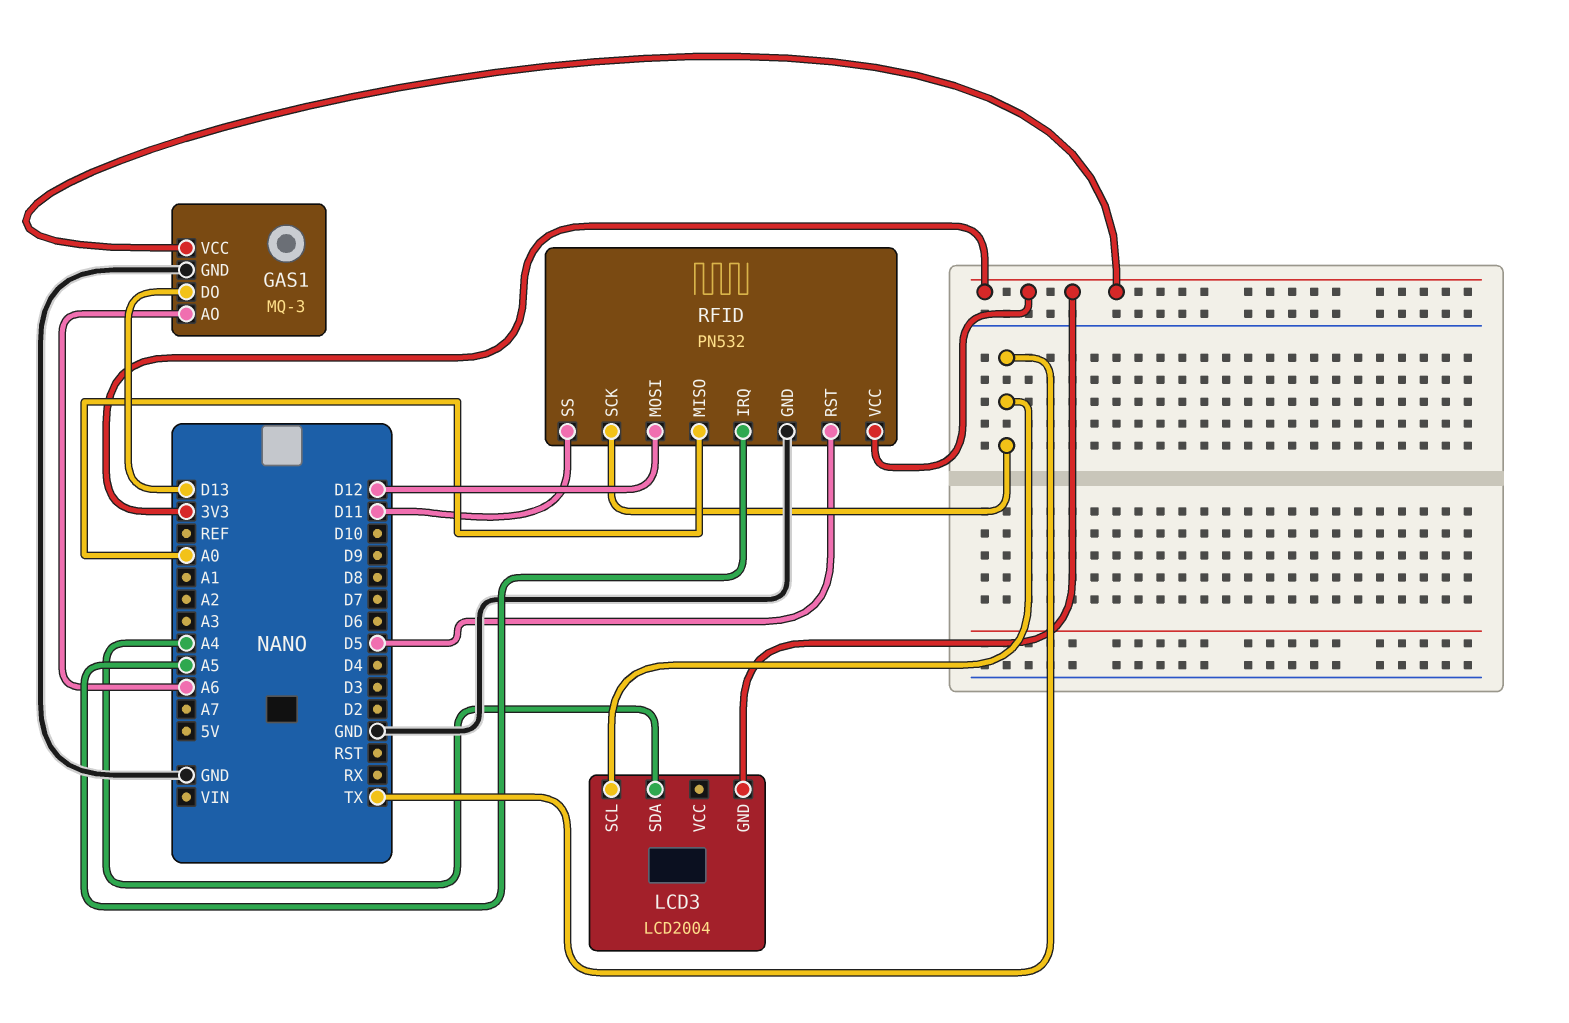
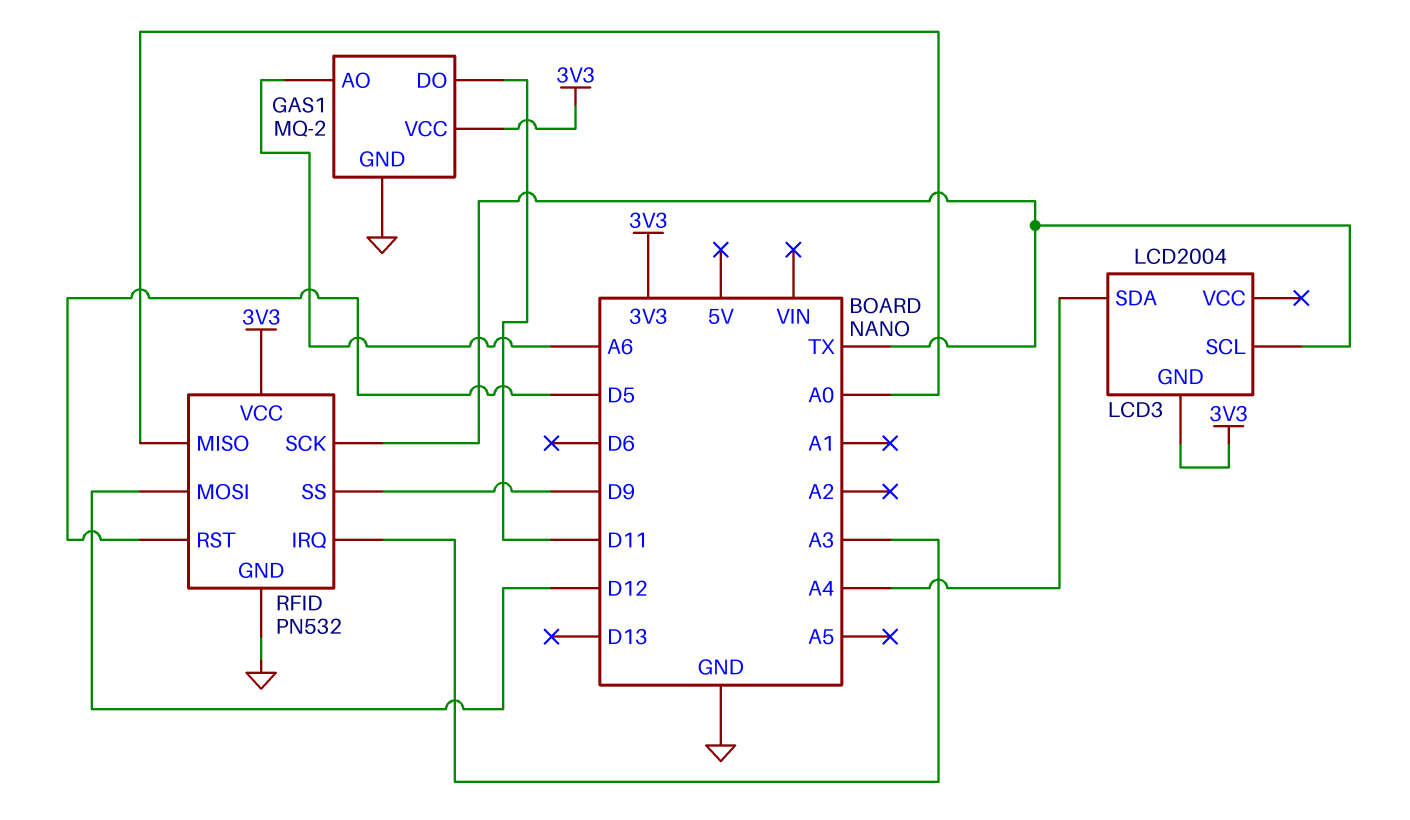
GAS1: MQ-3 -> MQ-2
GAS1 pin DO: D13 -> D11
RFID pin IRQ: A5 -> A3
RFID pin SS: D11 -> D9

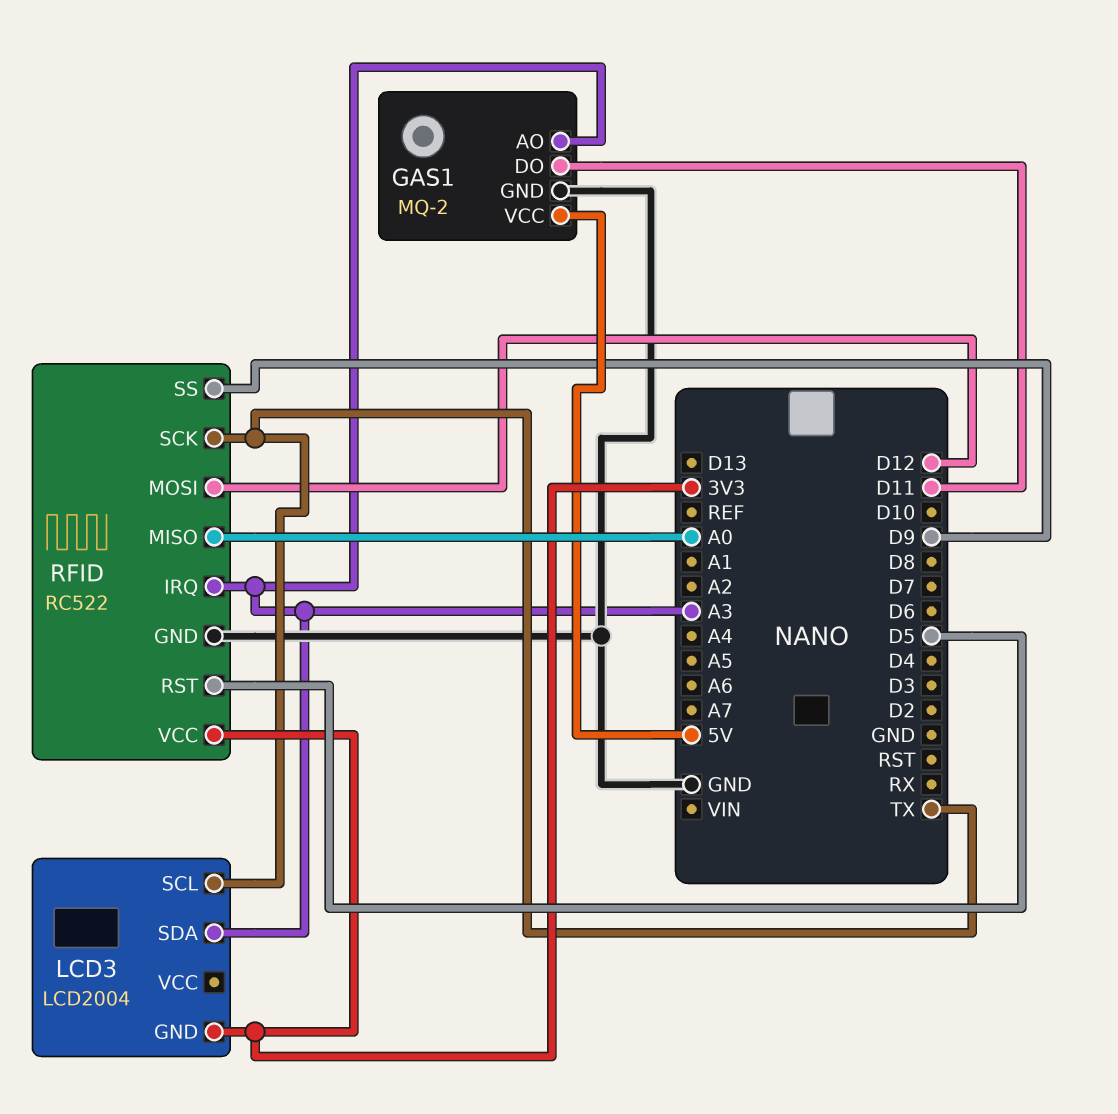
GAS1 pin AO: A6 -> A3
GAS1 pin VCC: 3V3 -> 5V
LCD3 pin SDA: A4 -> A3
RFID: PN532 -> RC522

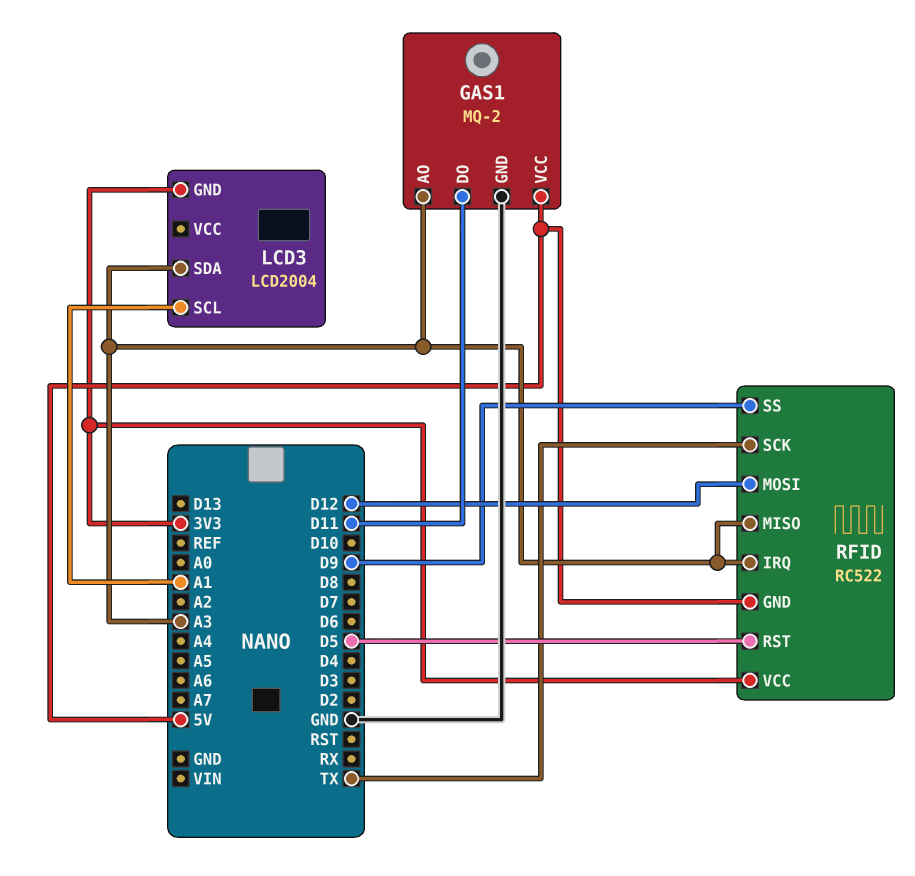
LCD3 pin SCL: TX -> A1
RFID pin GND: GND -> 5V
RFID pin MISO: A0 -> A3

